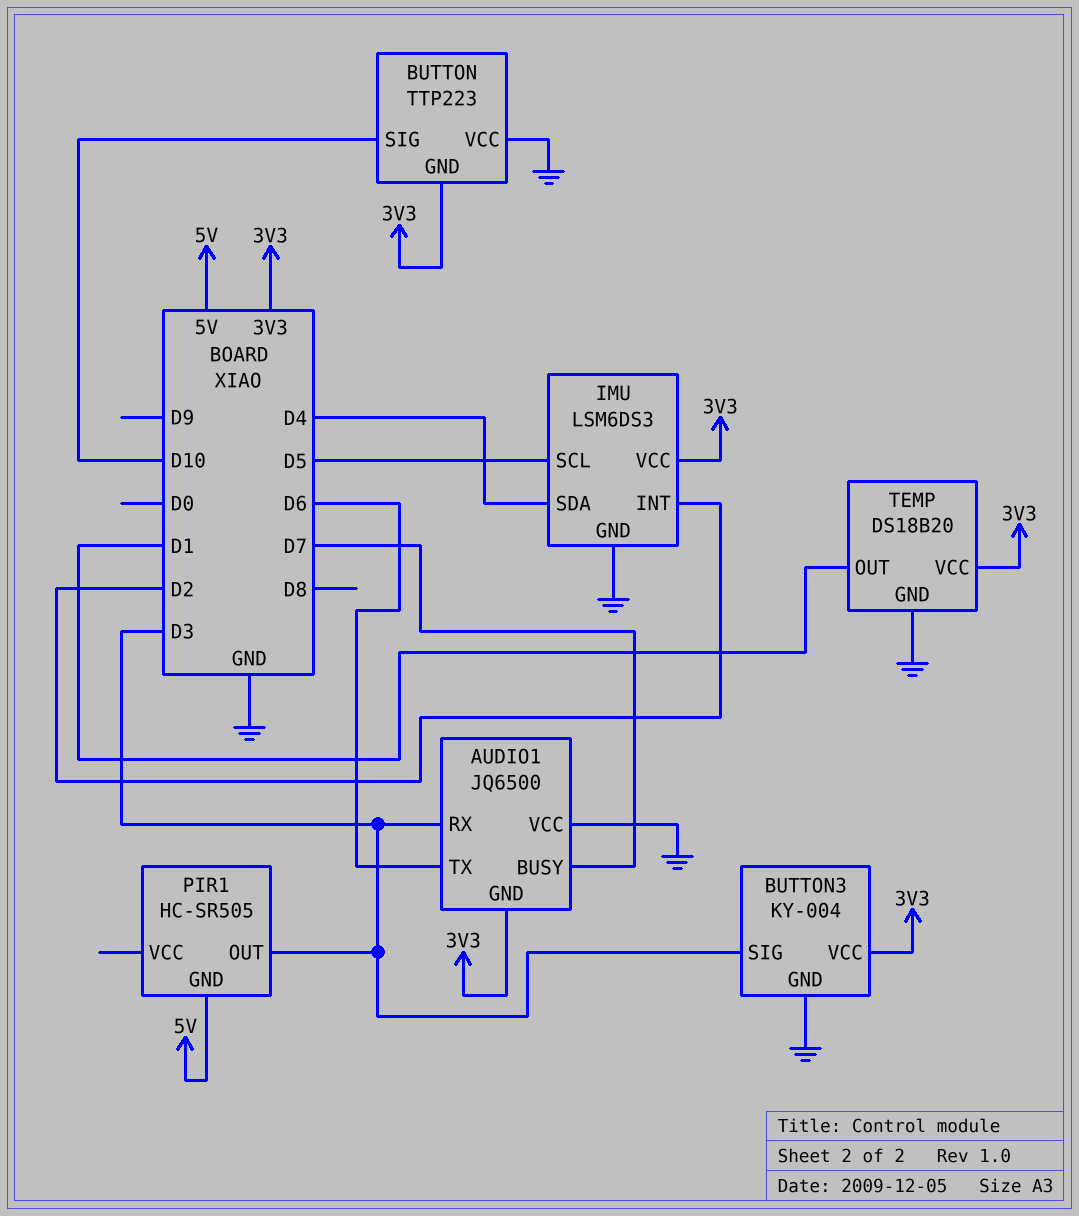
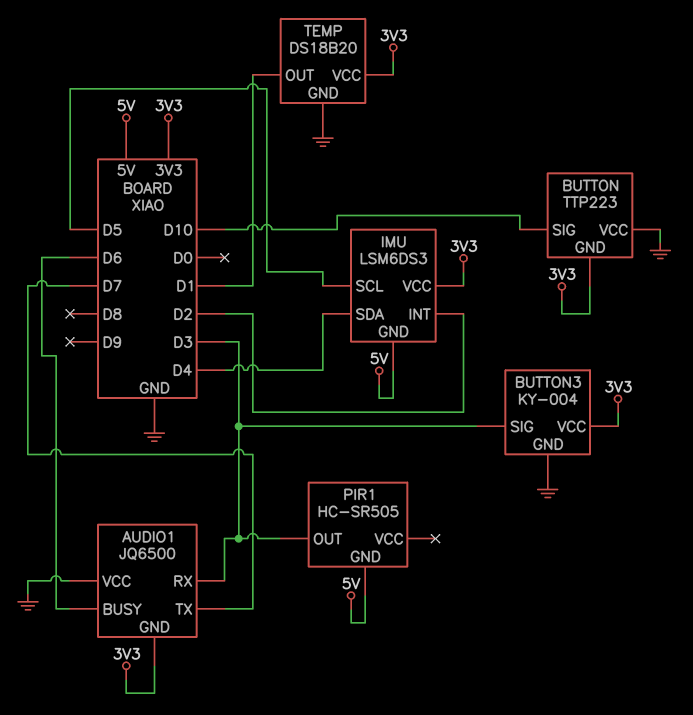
AUDIO1 pin BUSY: D7 -> D6
AUDIO1 pin TX: D6 -> D7
IMU pin GND: GND -> 5V

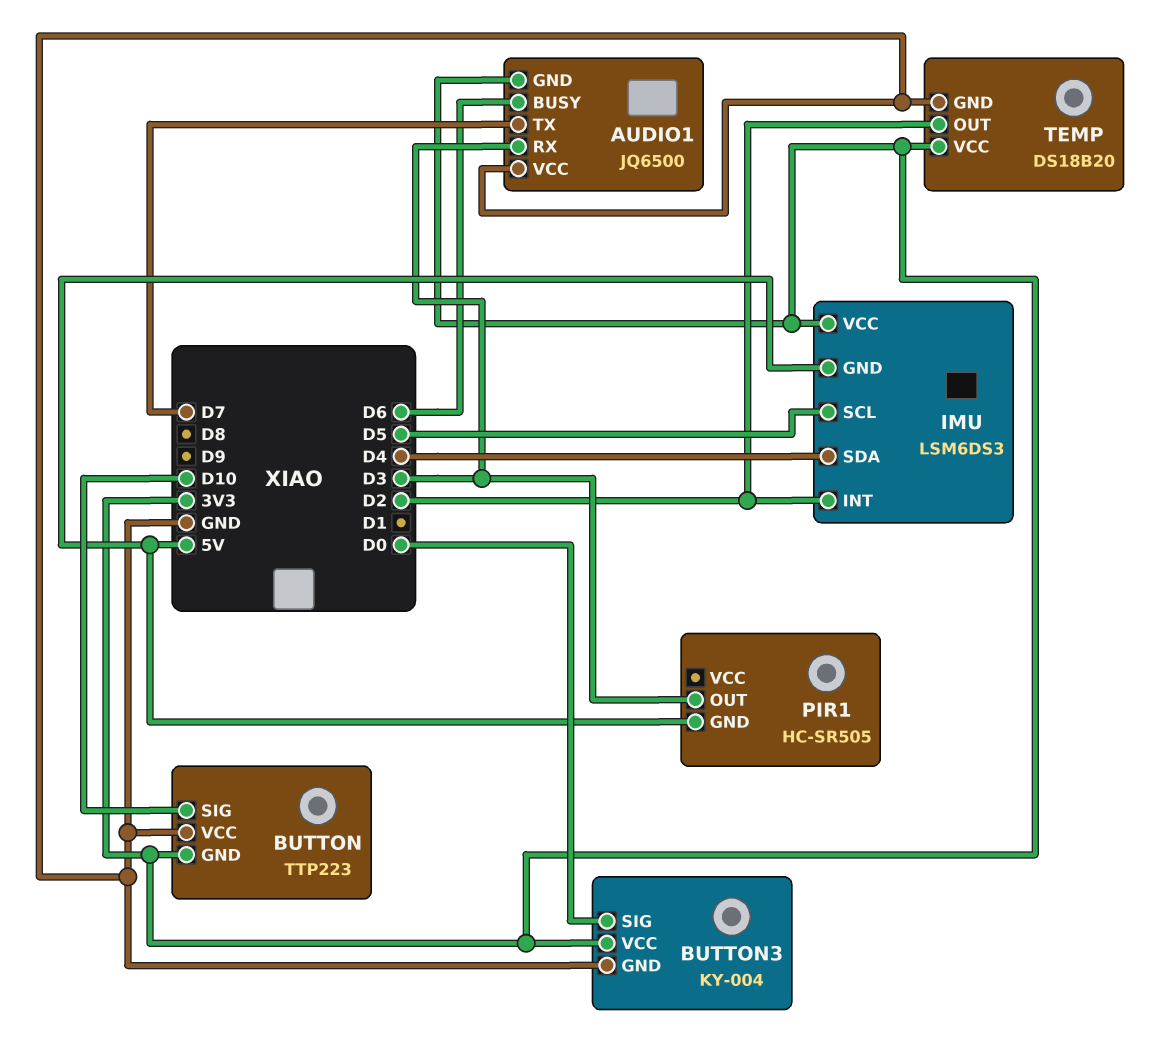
BUTTON3 pin SIG: D3 -> D0
TEMP pin OUT: D1 -> D2

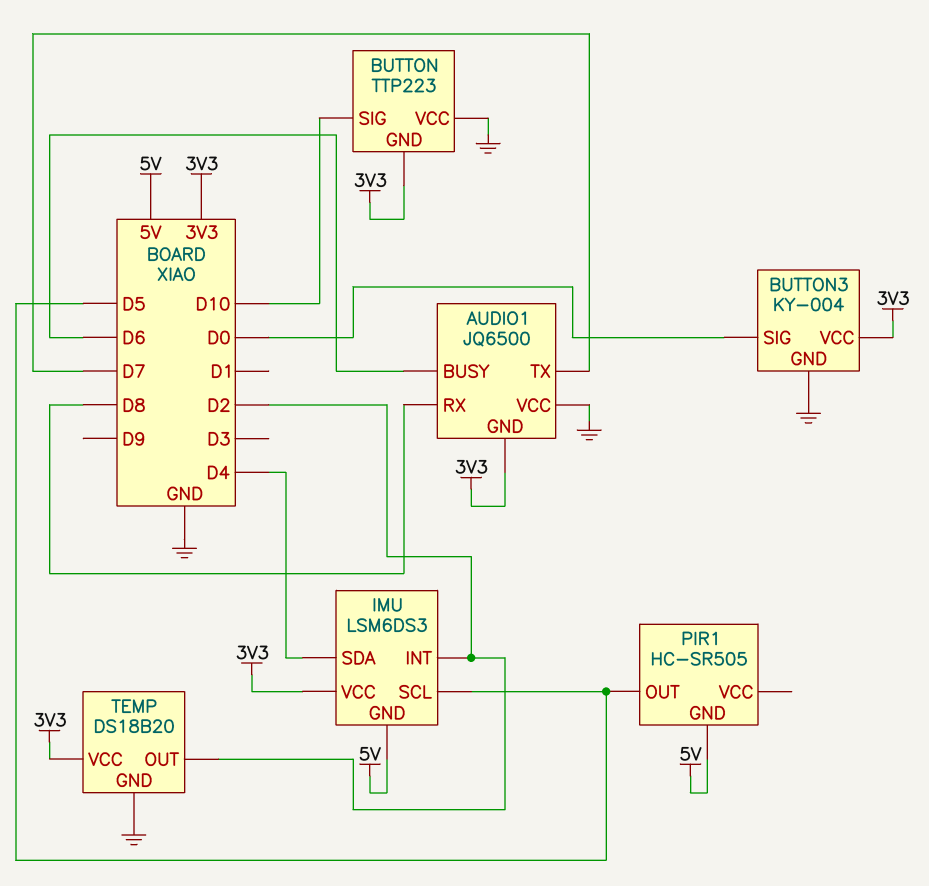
AUDIO1 pin RX: D3 -> D8
PIR1 pin OUT: D3 -> D5

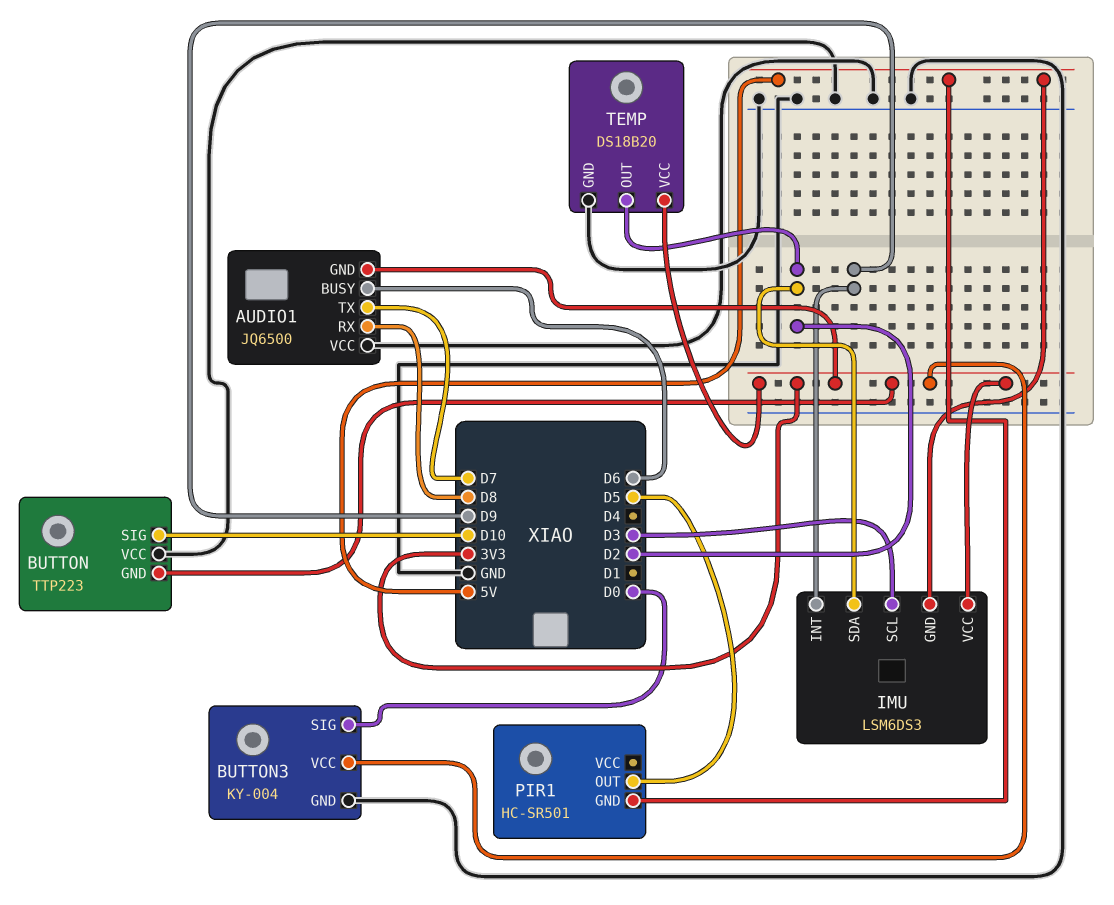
IMU pin INT: D2 -> D9
IMU pin SCL: D5 -> D3
IMU pin SDA: D4 -> D2
PIR1: HC-SR505 -> HC-SR501

